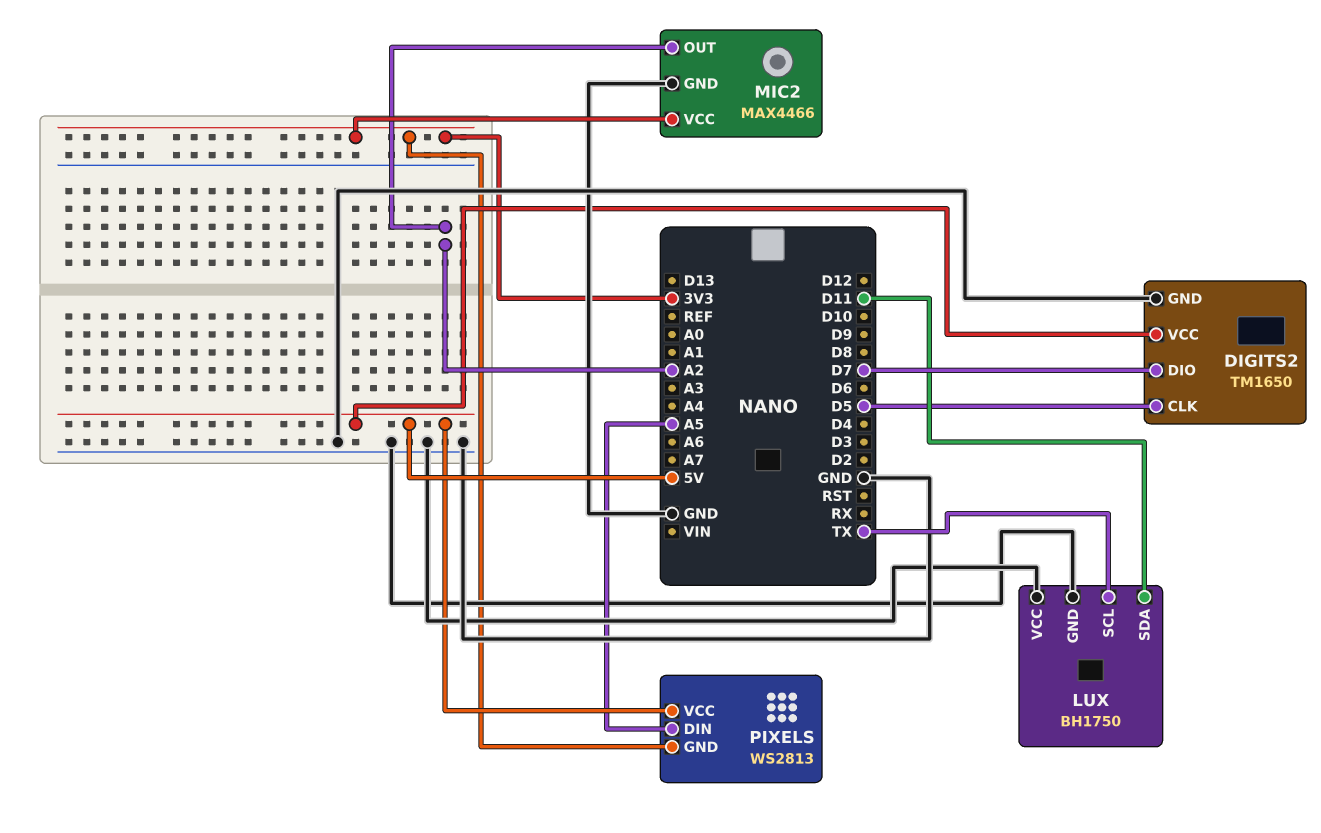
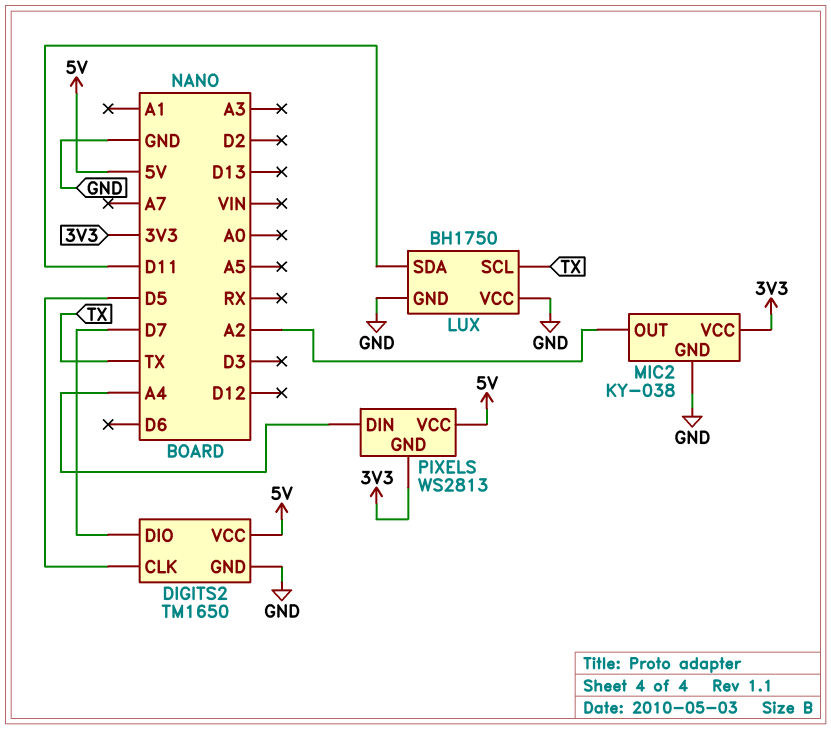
MIC2: MAX4466 -> KY-038
PIXELS pin DIN: A5 -> A4

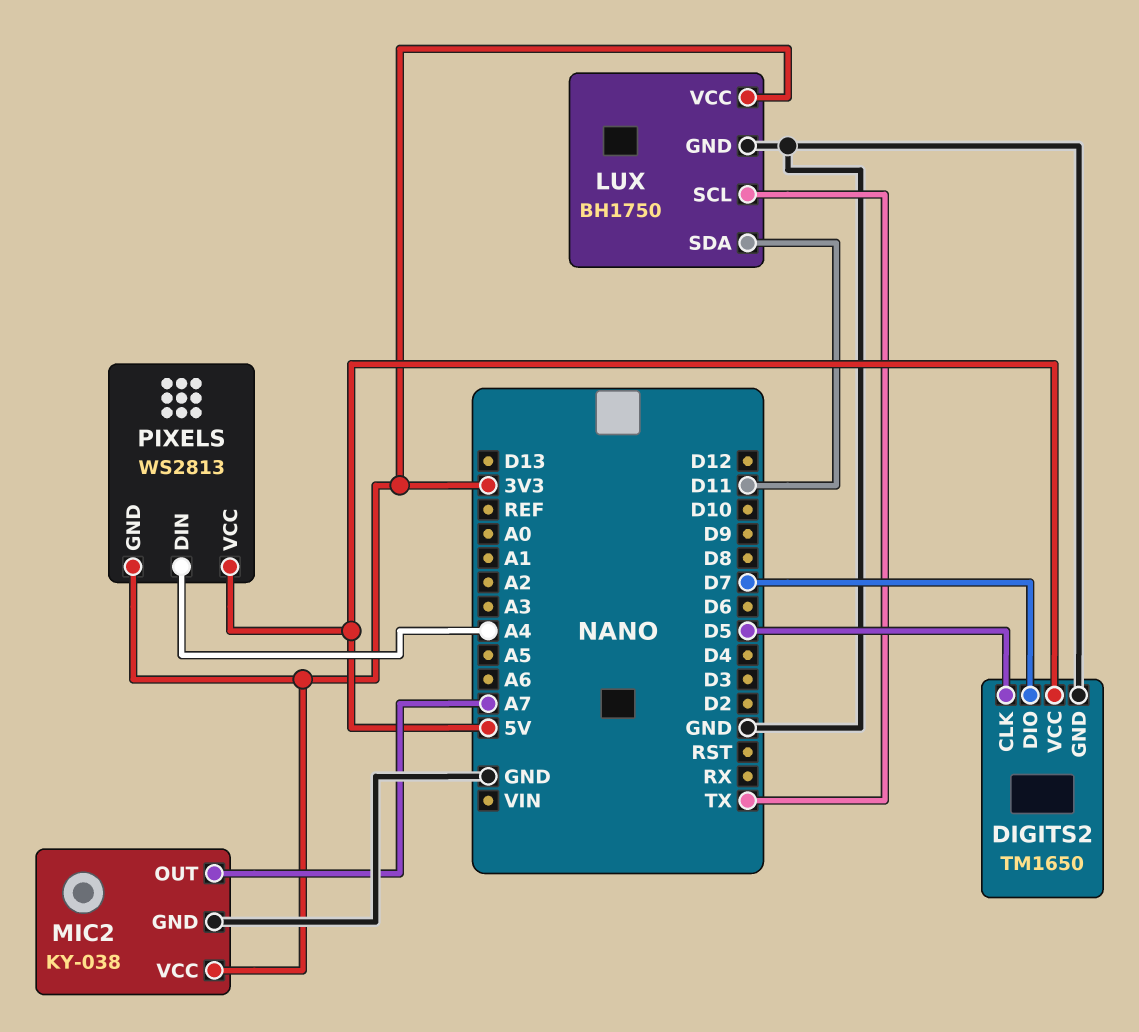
LUX pin VCC: GND -> 3V3
MIC2 pin OUT: A2 -> A7

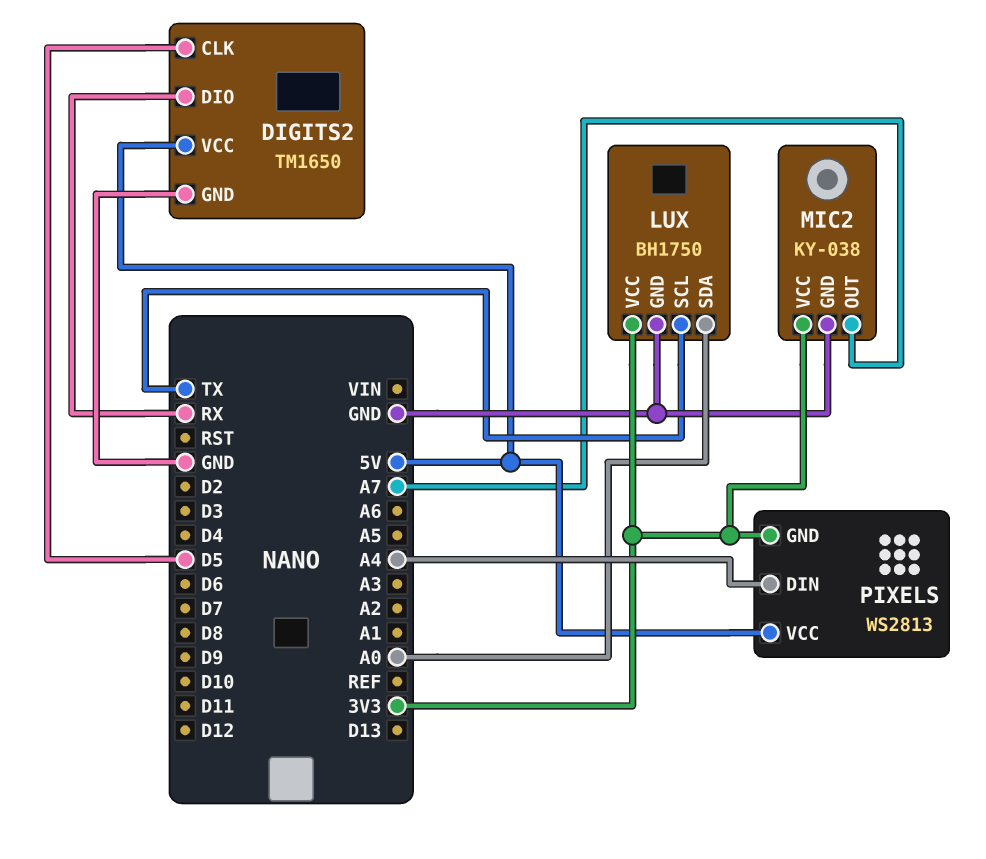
DIGITS2 pin DIO: D7 -> RX
LUX pin SDA: D11 -> A0

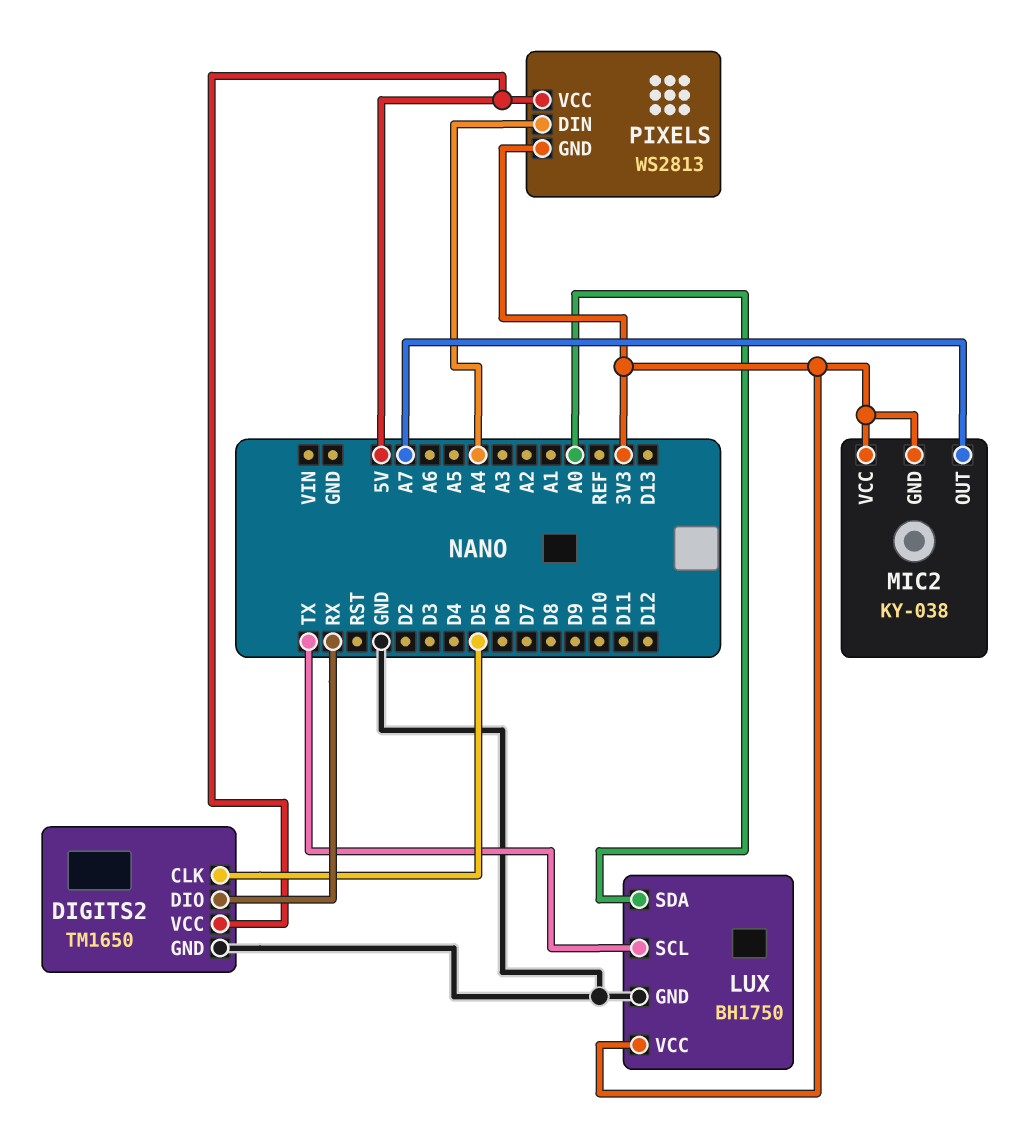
MIC2 pin GND: GND -> 3V3

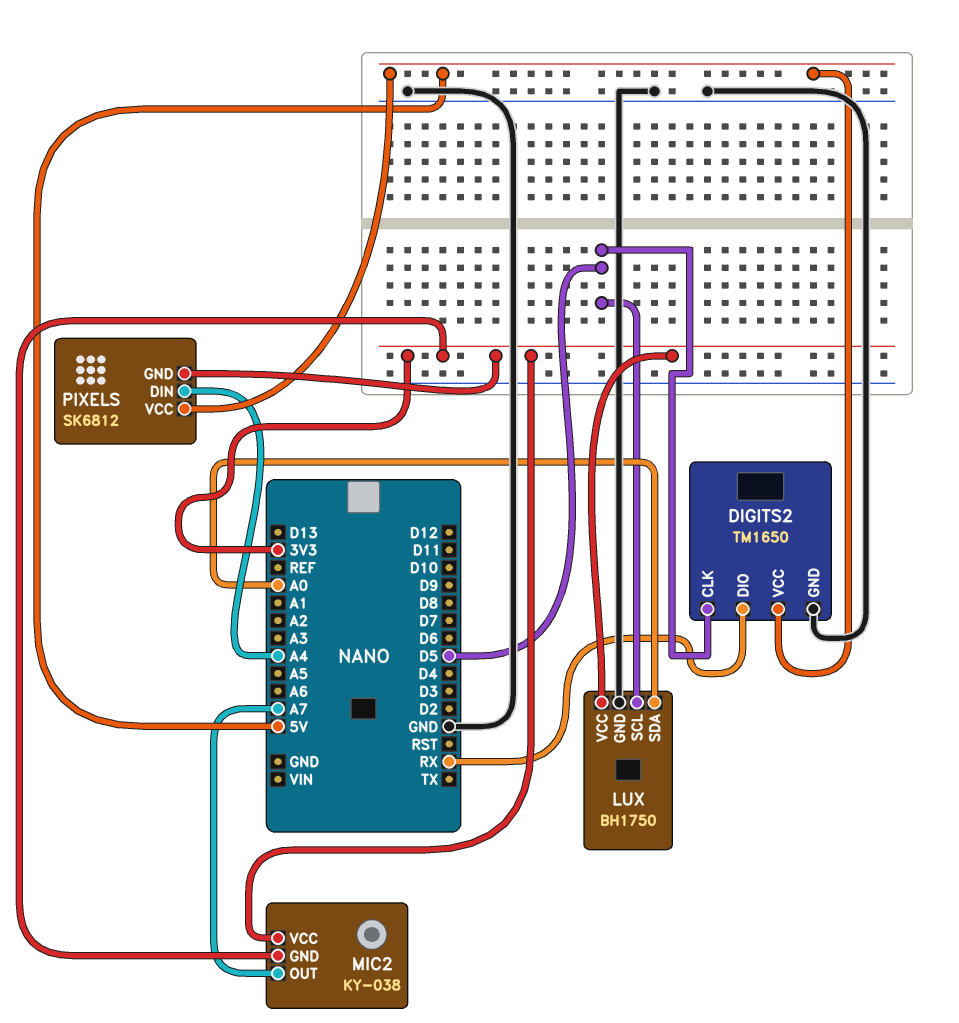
LUX pin SCL: TX -> D5
PIXELS: WS2813 -> SK6812

